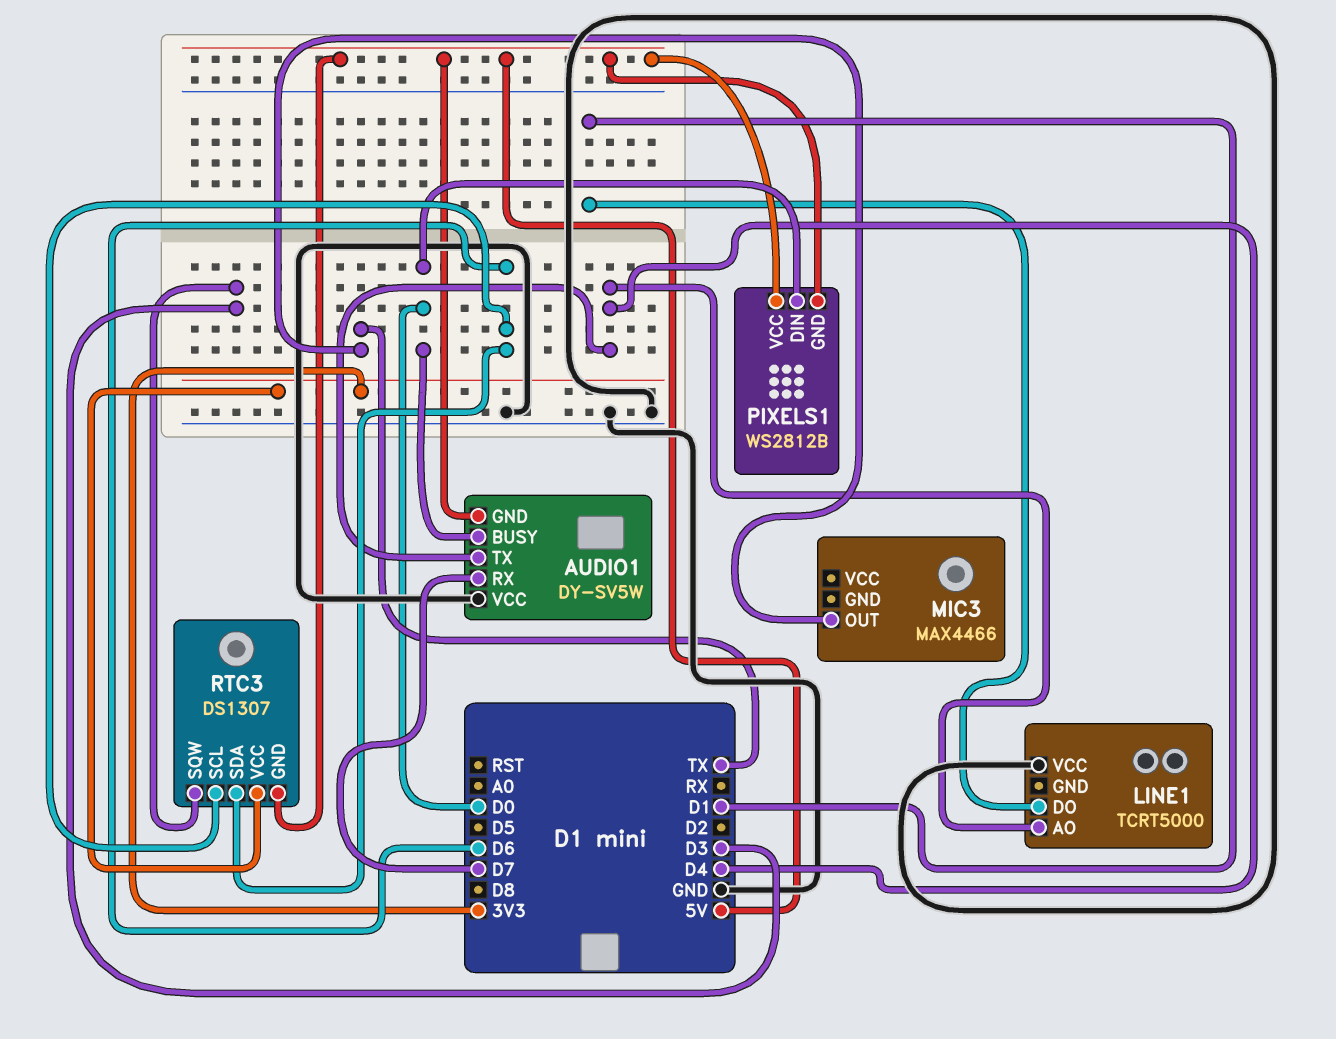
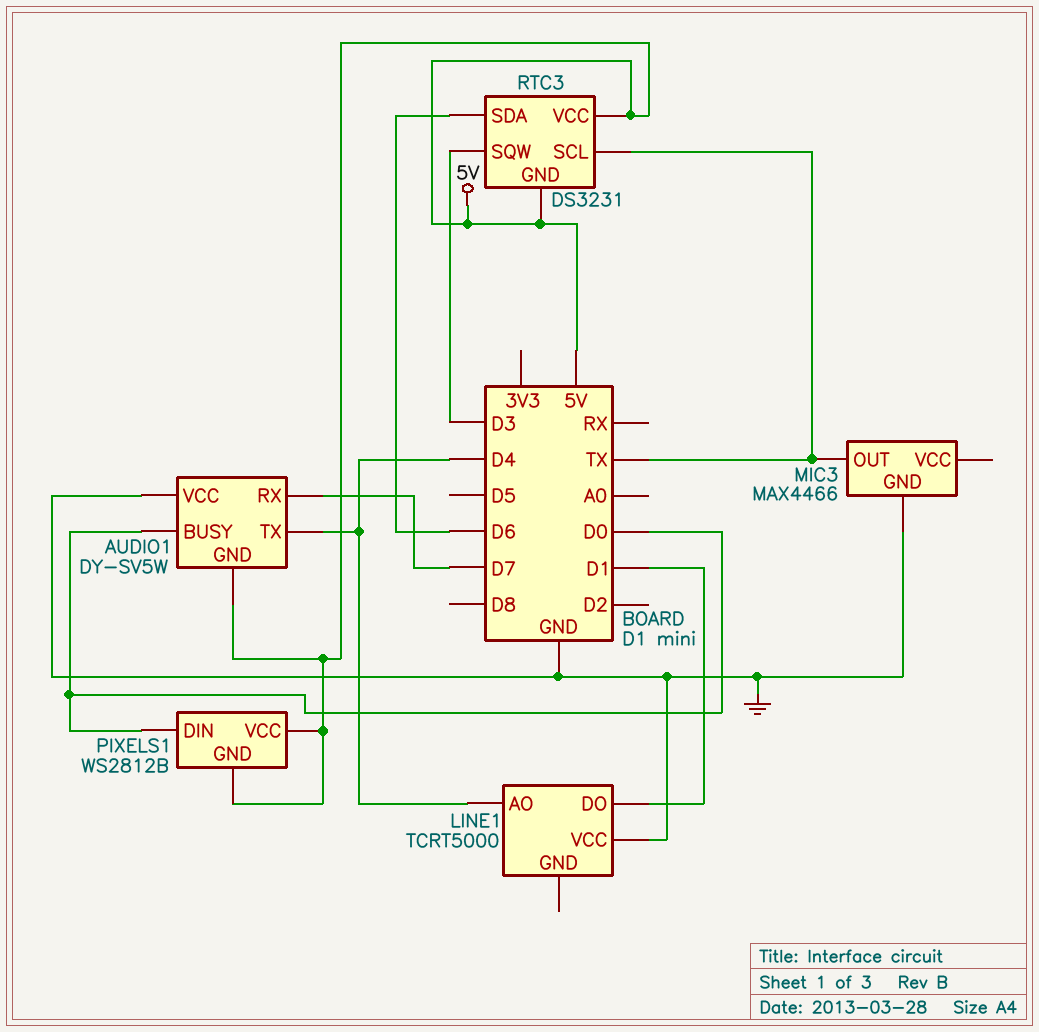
MIC3 pin GND: none -> GND
RTC3: DS1307 -> DS3231
RTC3 pin SCL: D6 -> TX
RTC3 pin VCC: 3V3 -> 5V

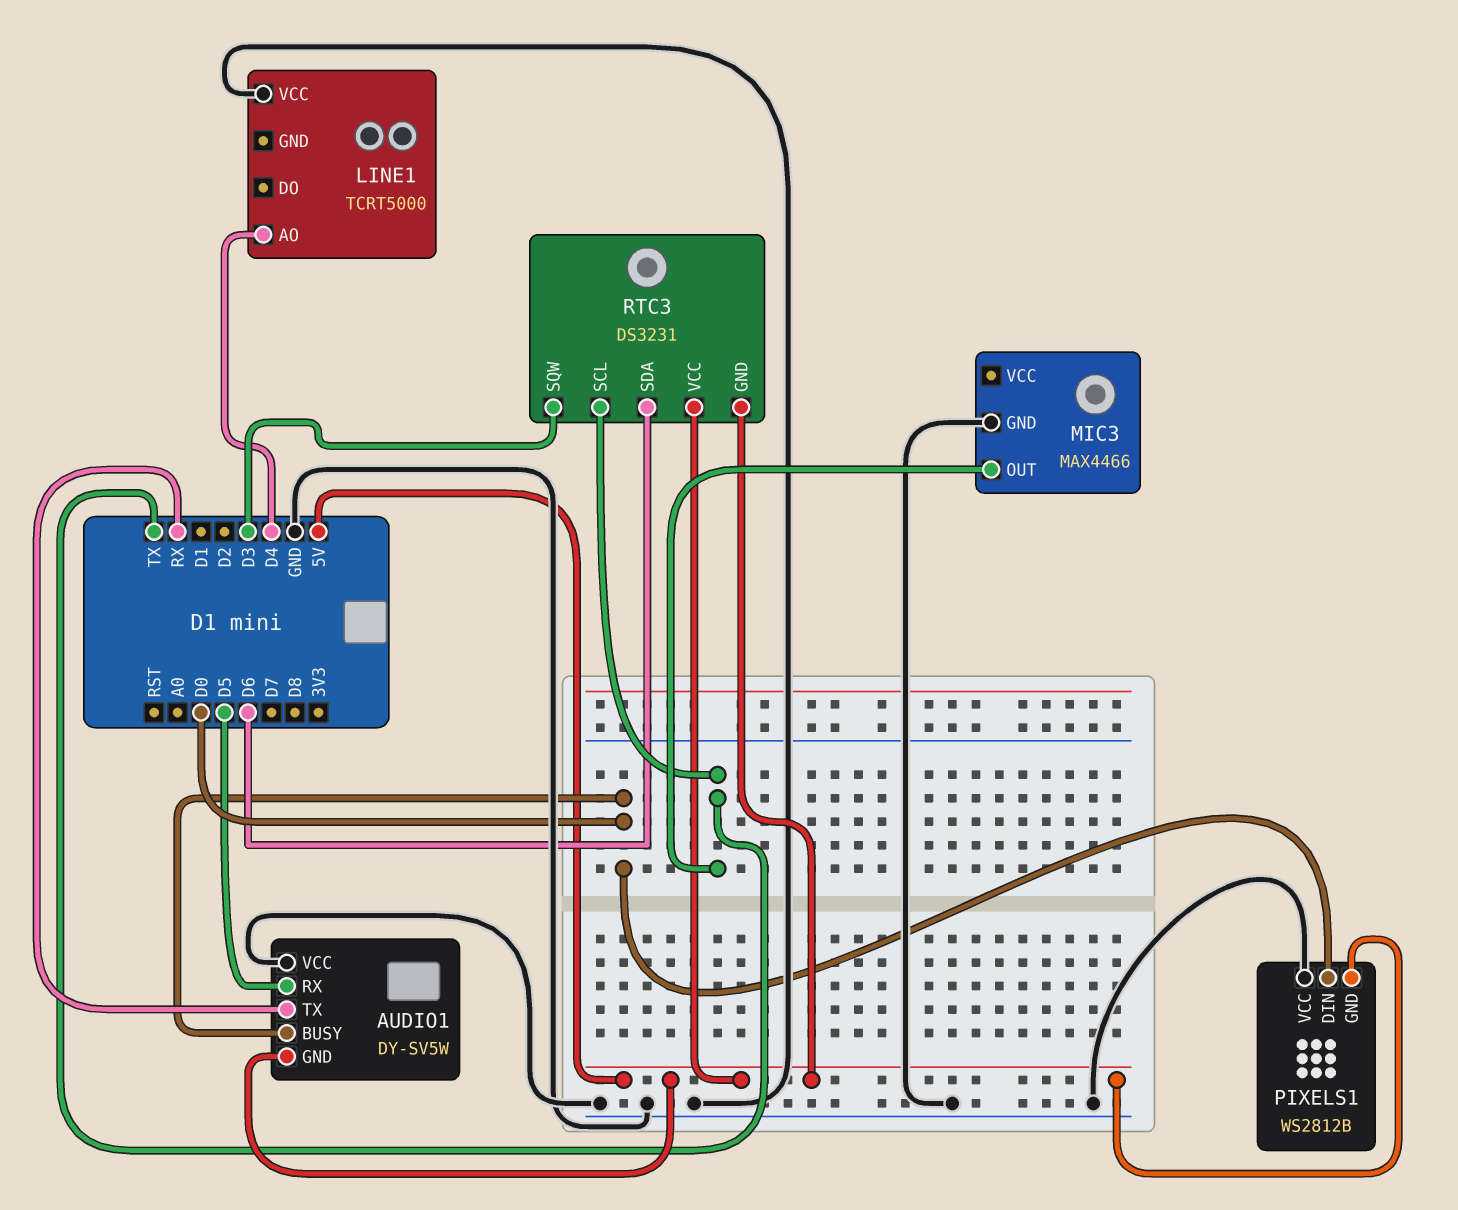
AUDIO1 pin RX: D7 -> D5
AUDIO1 pin TX: D4 -> RX
LINE1 pin DO: D1 -> none
PIXELS1 pin VCC: 5V -> GND

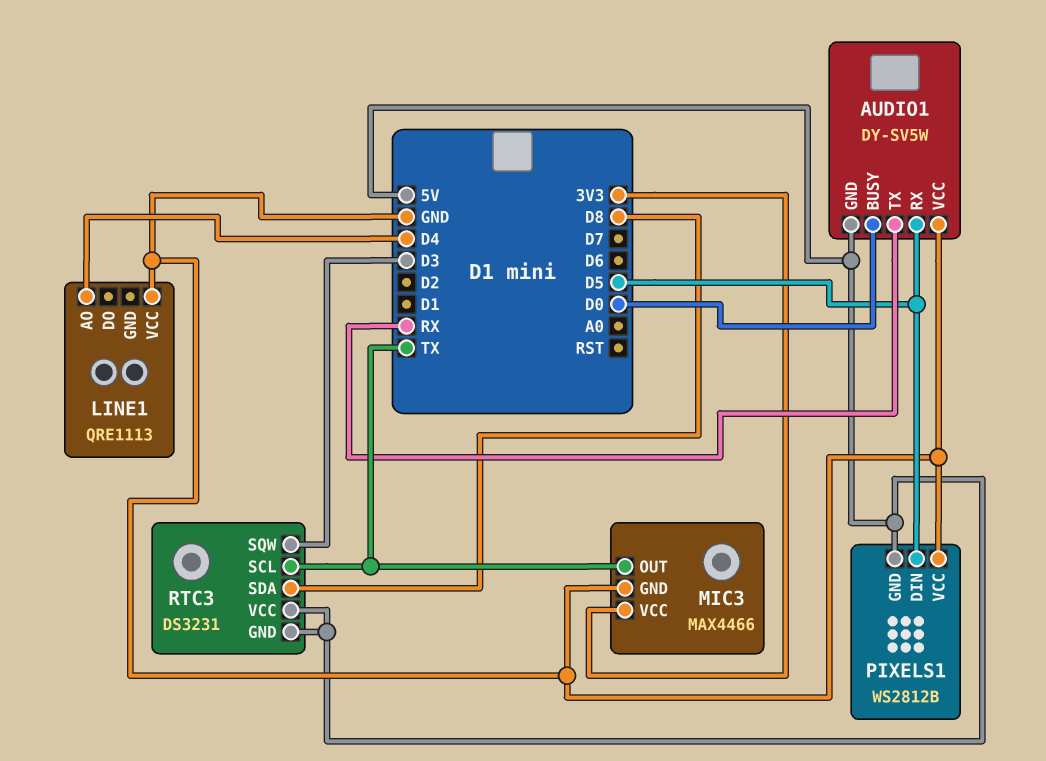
LINE1: TCRT5000 -> QRE1113
MIC3 pin VCC: none -> 3V3
PIXELS1 pin DIN: D0 -> D5
RTC3 pin SDA: D6 -> D8

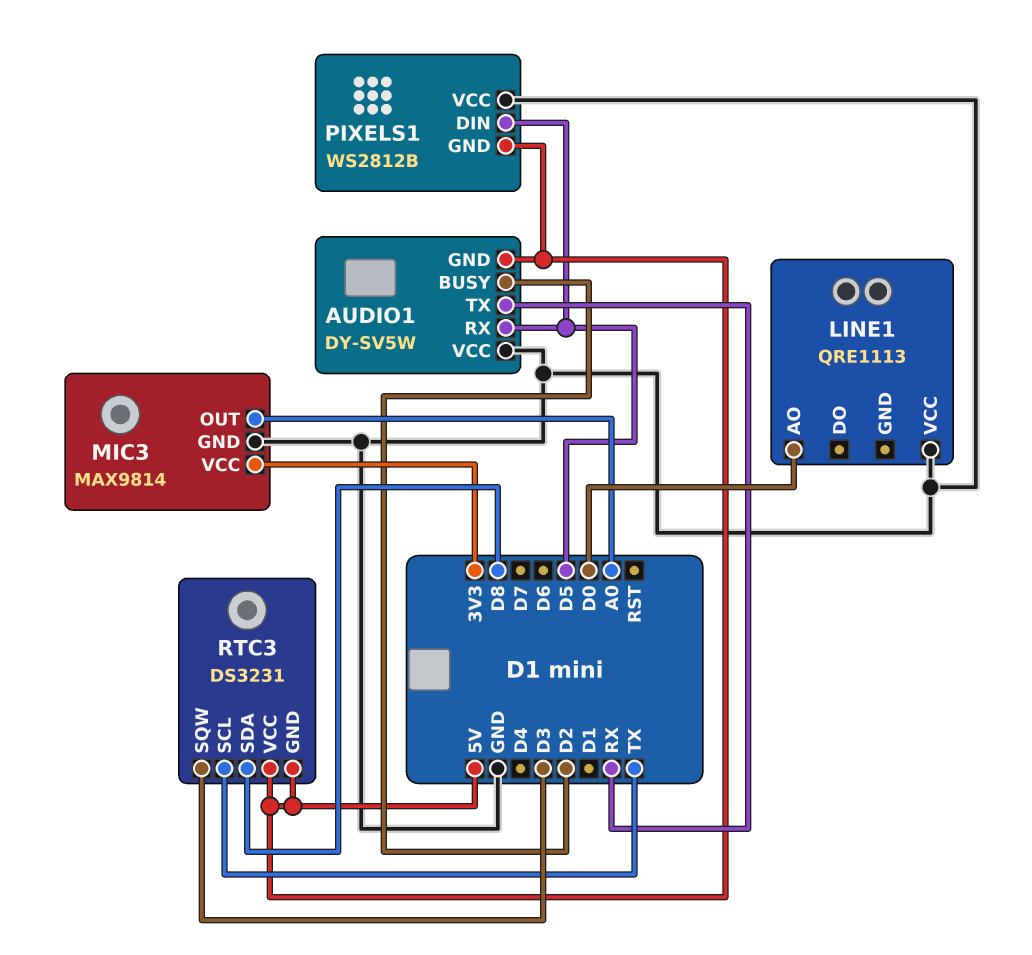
AUDIO1 pin BUSY: D0 -> D2
LINE1 pin AO: D4 -> D0
MIC3: MAX4466 -> MAX9814
MIC3 pin OUT: TX -> A0

